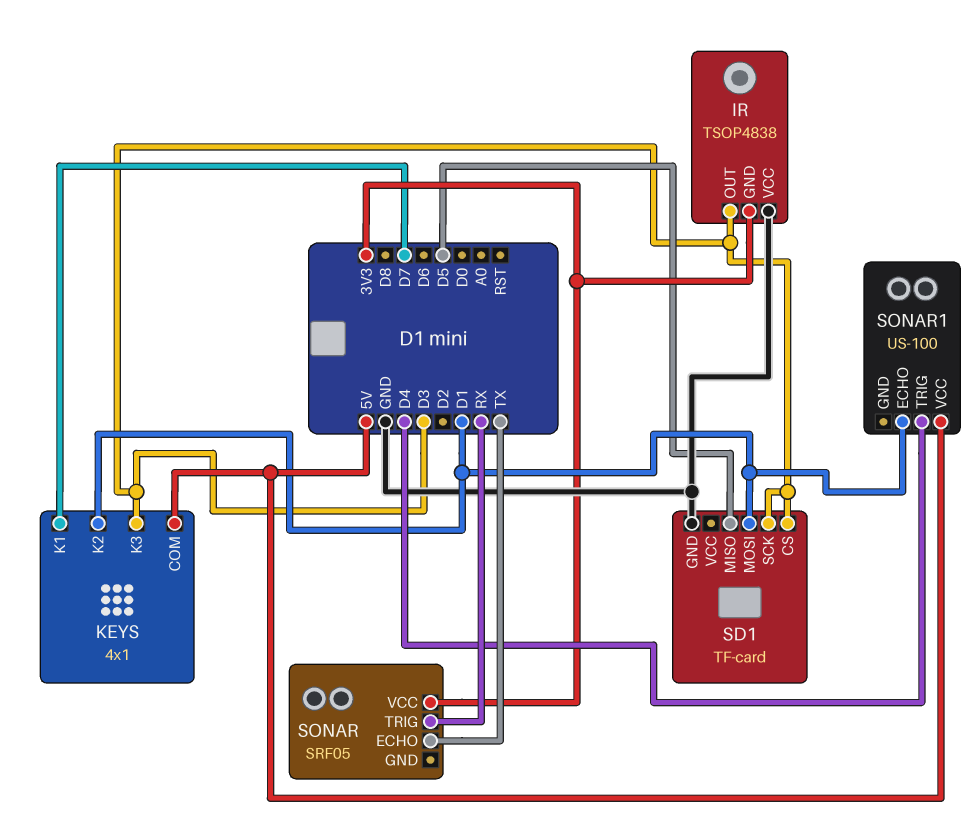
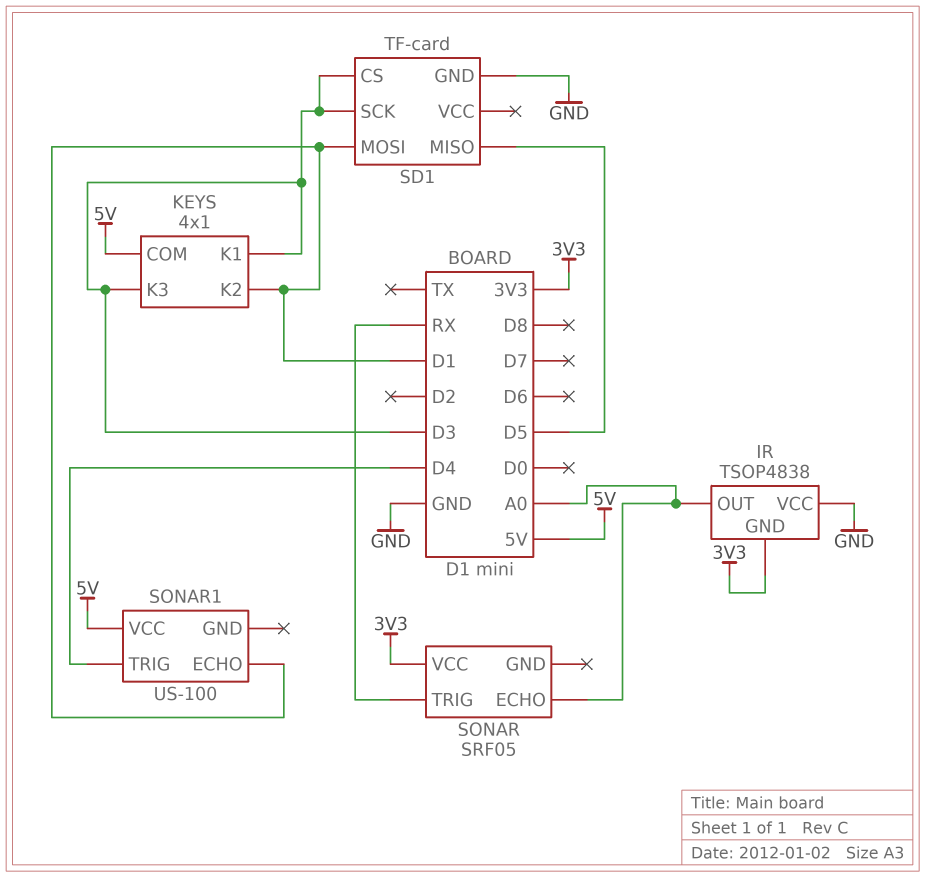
IR pin OUT: D3 -> A0
KEYS pin K1: D7 -> D3
SONAR pin ECHO: TX -> A0

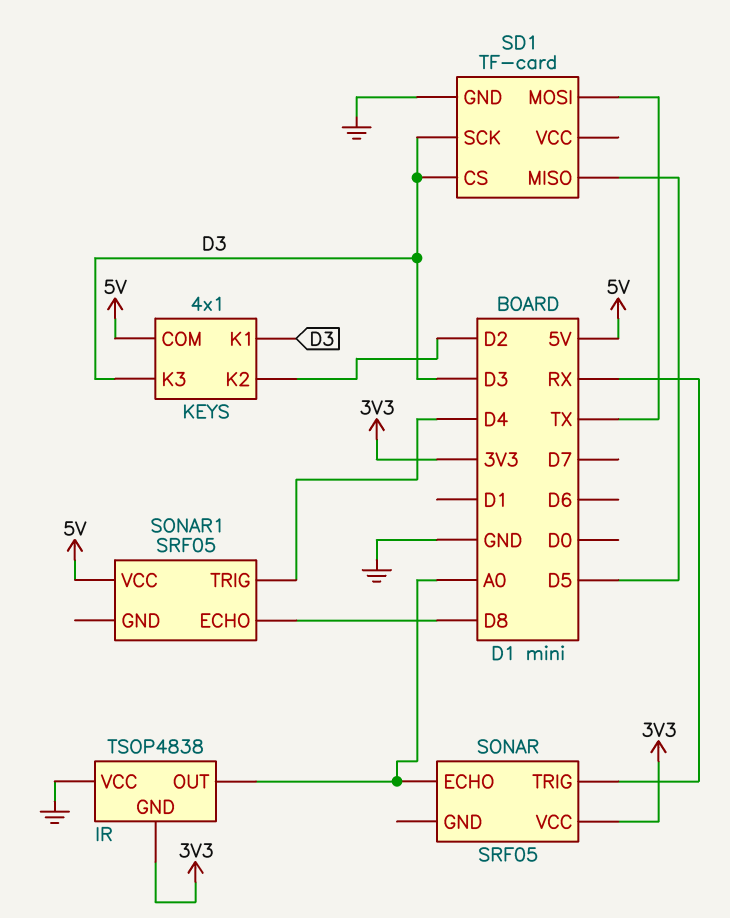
KEYS pin K2: D1 -> D2
SD1 pin MOSI: D1 -> TX
SONAR1: US-100 -> SRF05
SONAR1 pin ECHO: D1 -> D8

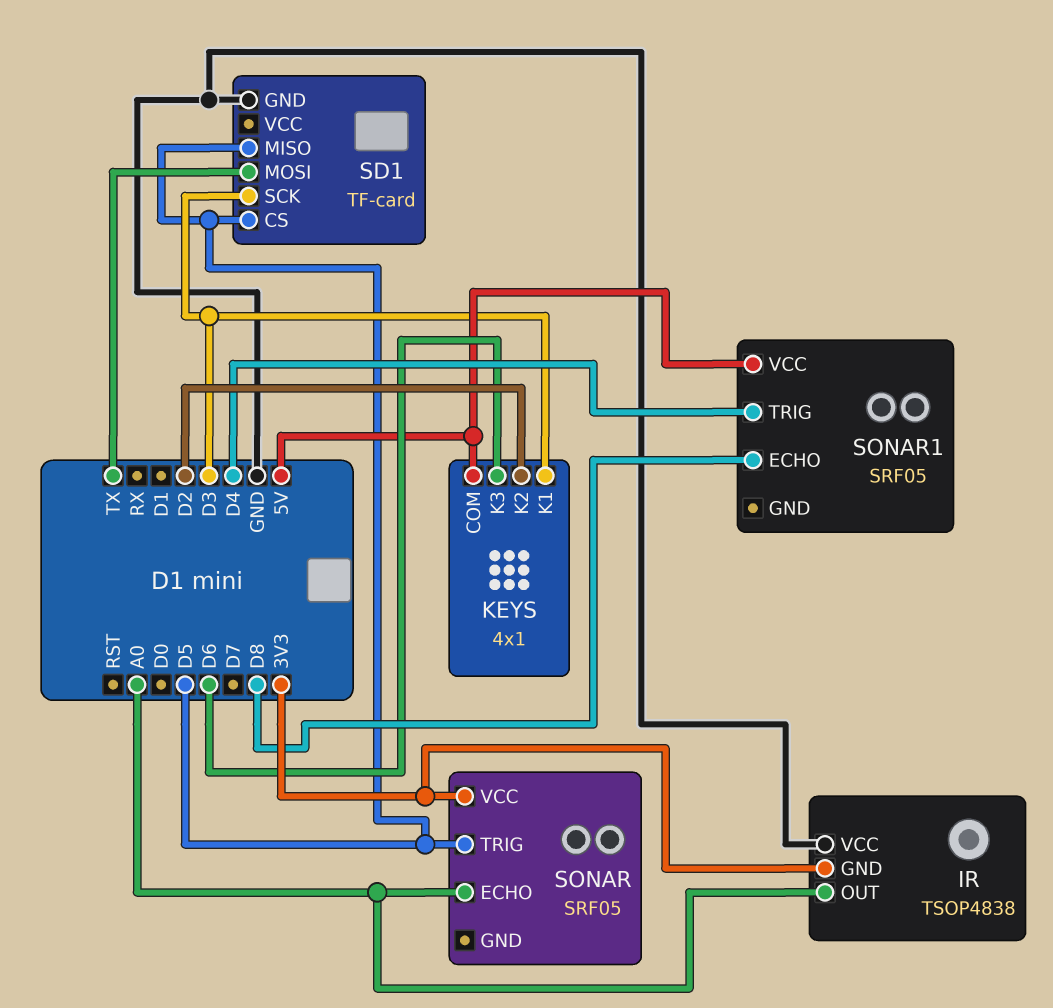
KEYS pin K3: D3 -> D6
SD1 pin CS: D3 -> D5
SONAR pin TRIG: RX -> D5

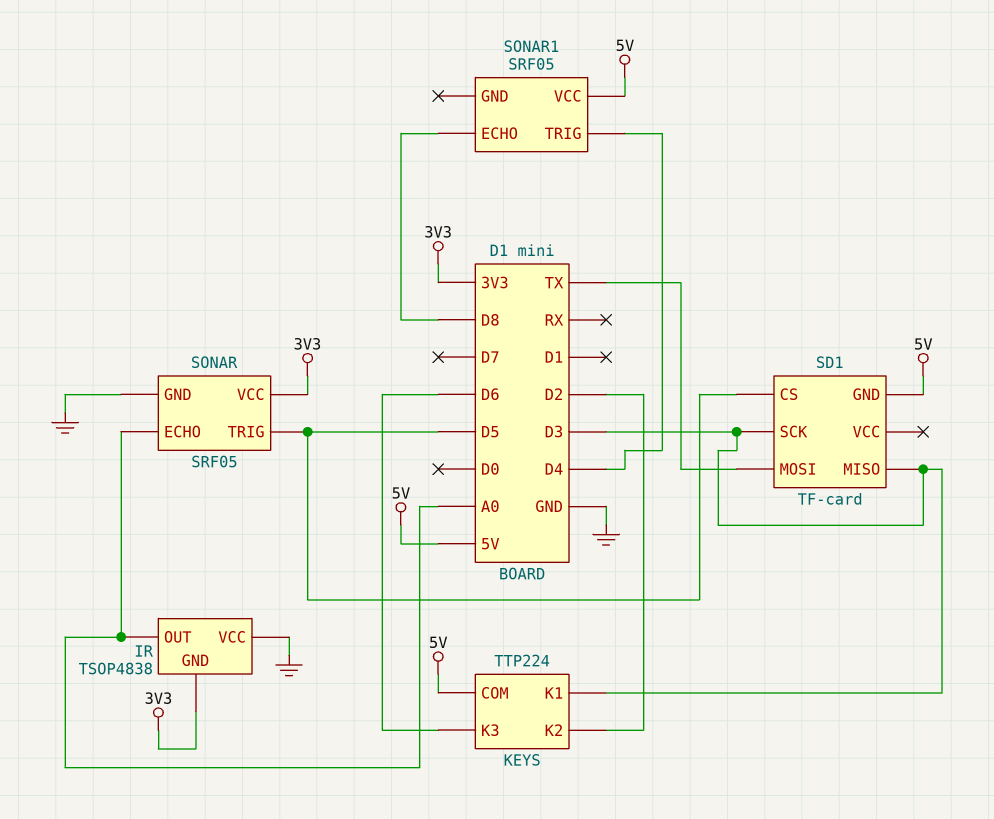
KEYS: 4x1 -> TTP224
SD1 pin GND: GND -> 5V
SD1 pin MISO: D5 -> D3
SONAR pin GND: none -> GND

